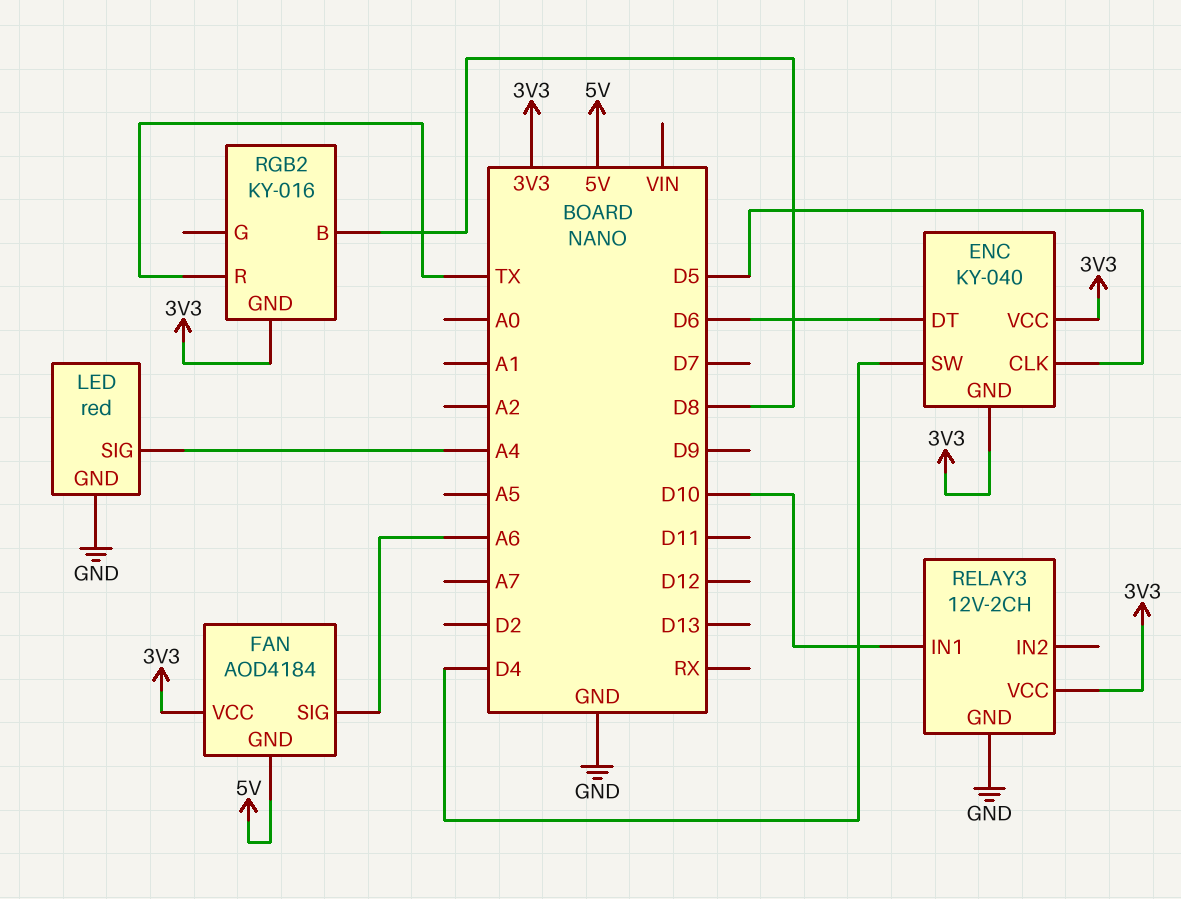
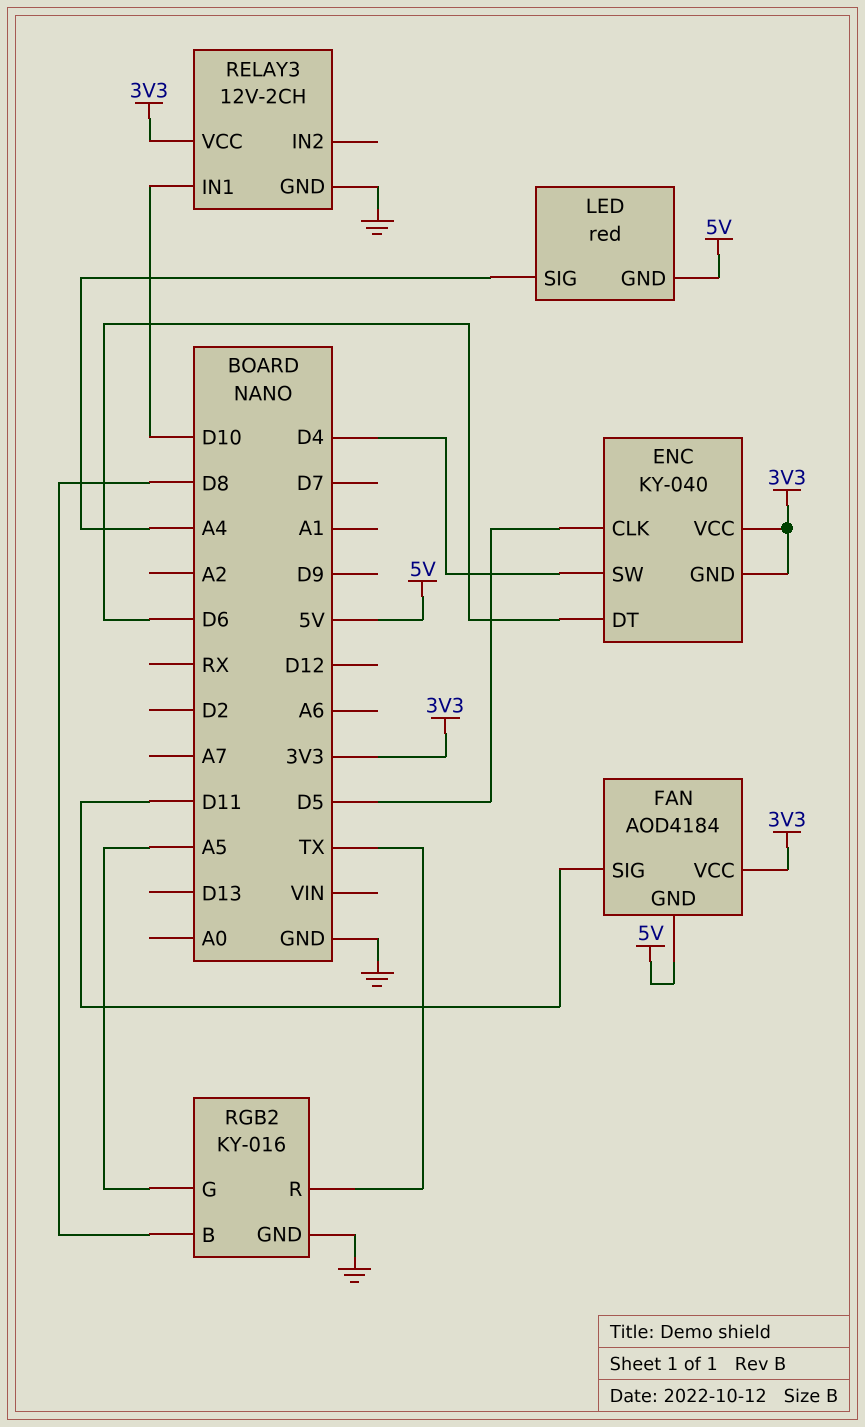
FAN pin SIG: A6 -> D11
LED pin GND: GND -> 5V
RGB2 pin G: none -> A5
RGB2 pin GND: 3V3 -> GND

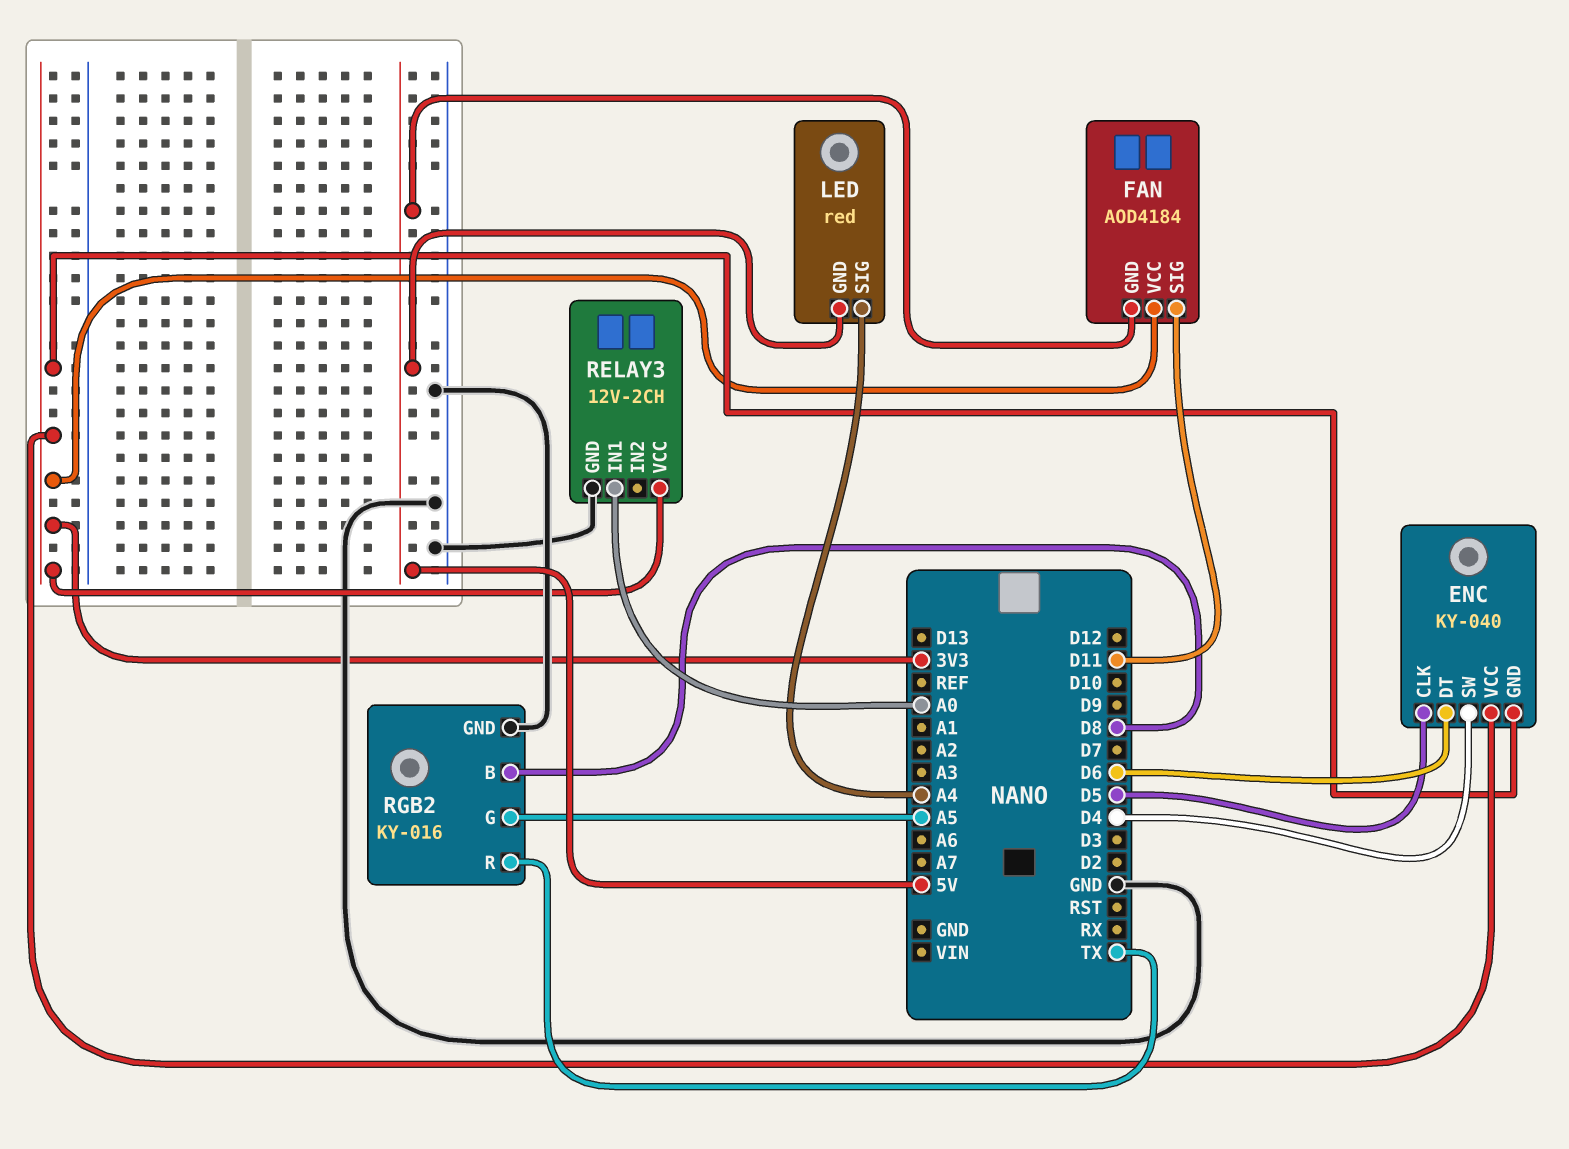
RELAY3 pin IN1: D10 -> A0

